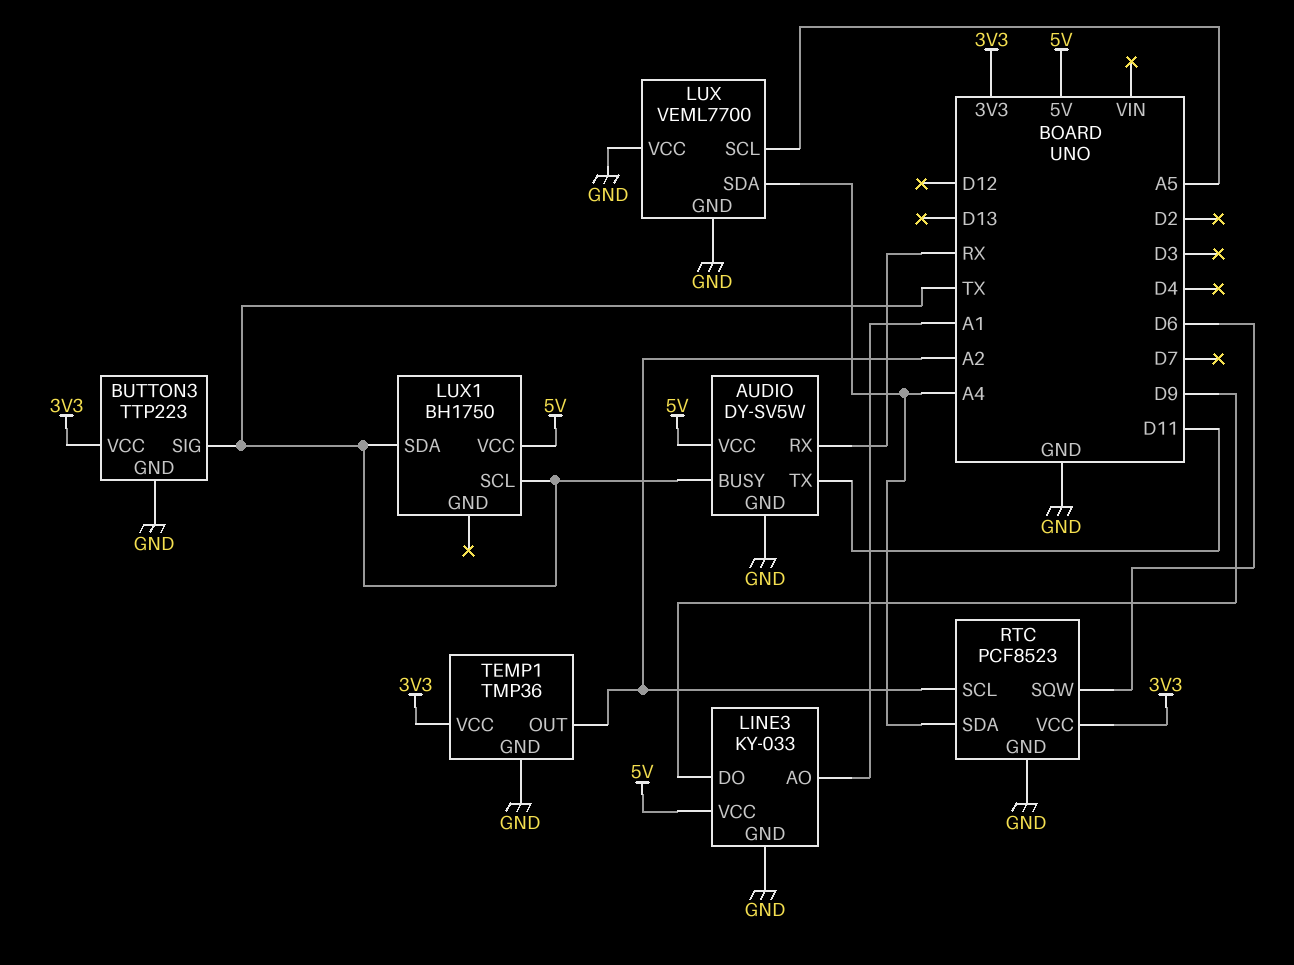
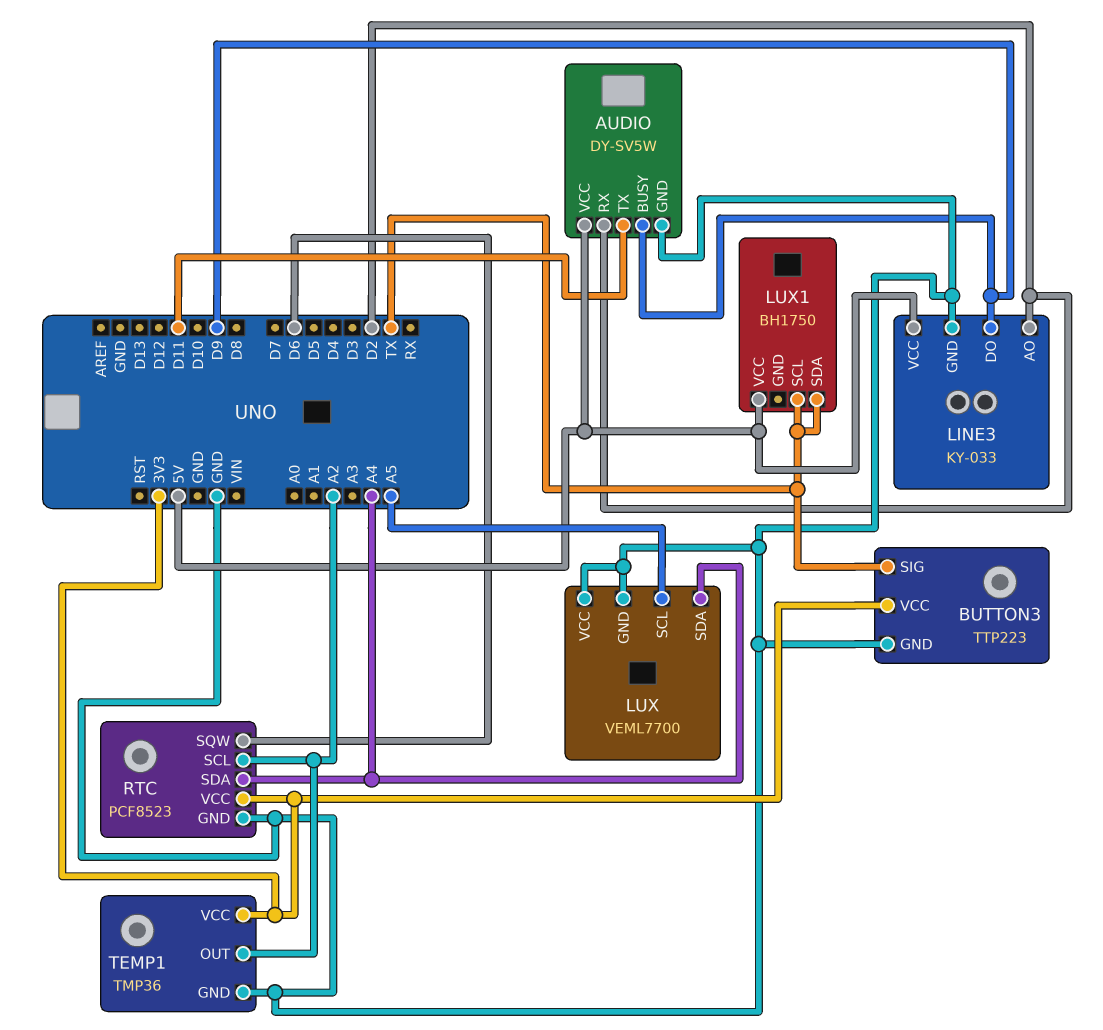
AUDIO pin BUSY: TX -> D9
AUDIO pin RX: RX -> D2
LINE3 pin AO: A1 -> D2

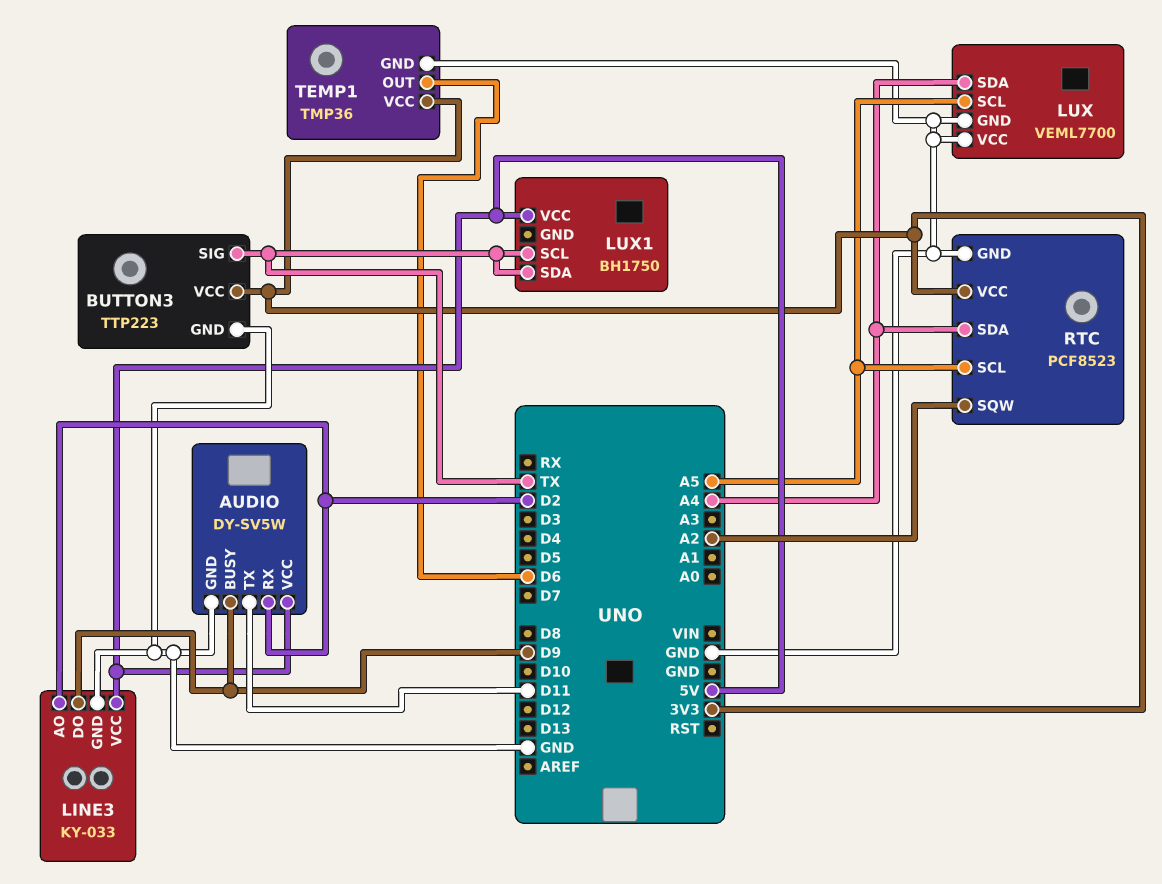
RTC pin SCL: A2 -> A5
RTC pin SQW: D6 -> A2
TEMP1 pin OUT: A2 -> D6

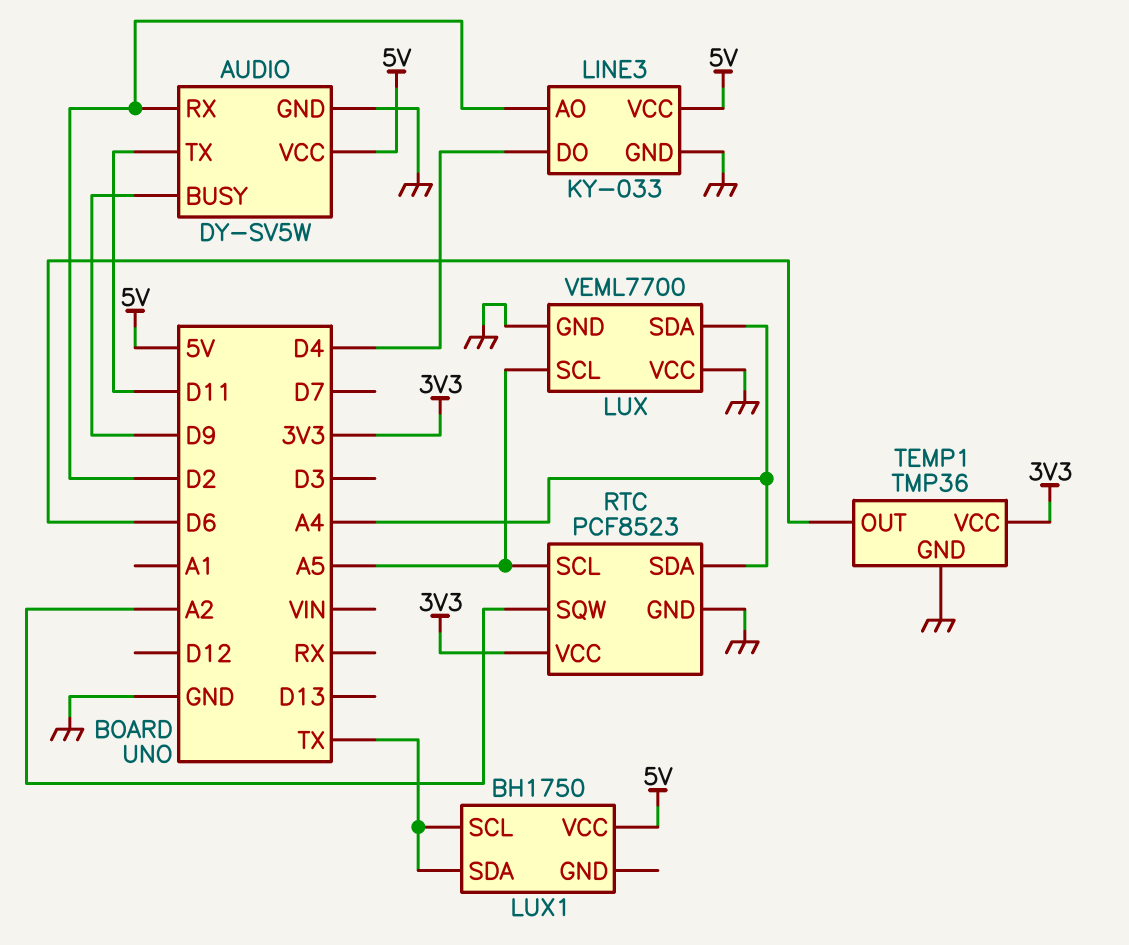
BUTTON3: TTP223 -> none
BUTTON3 pin GND: GND -> none
BUTTON3 pin SIG: TX -> none
BUTTON3 pin VCC: 3V3 -> none
LINE3 pin DO: D9 -> D4

